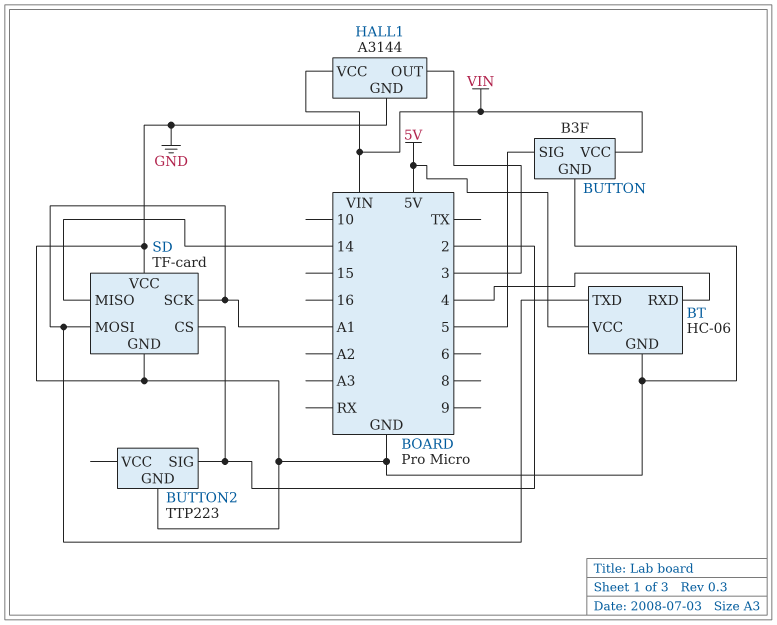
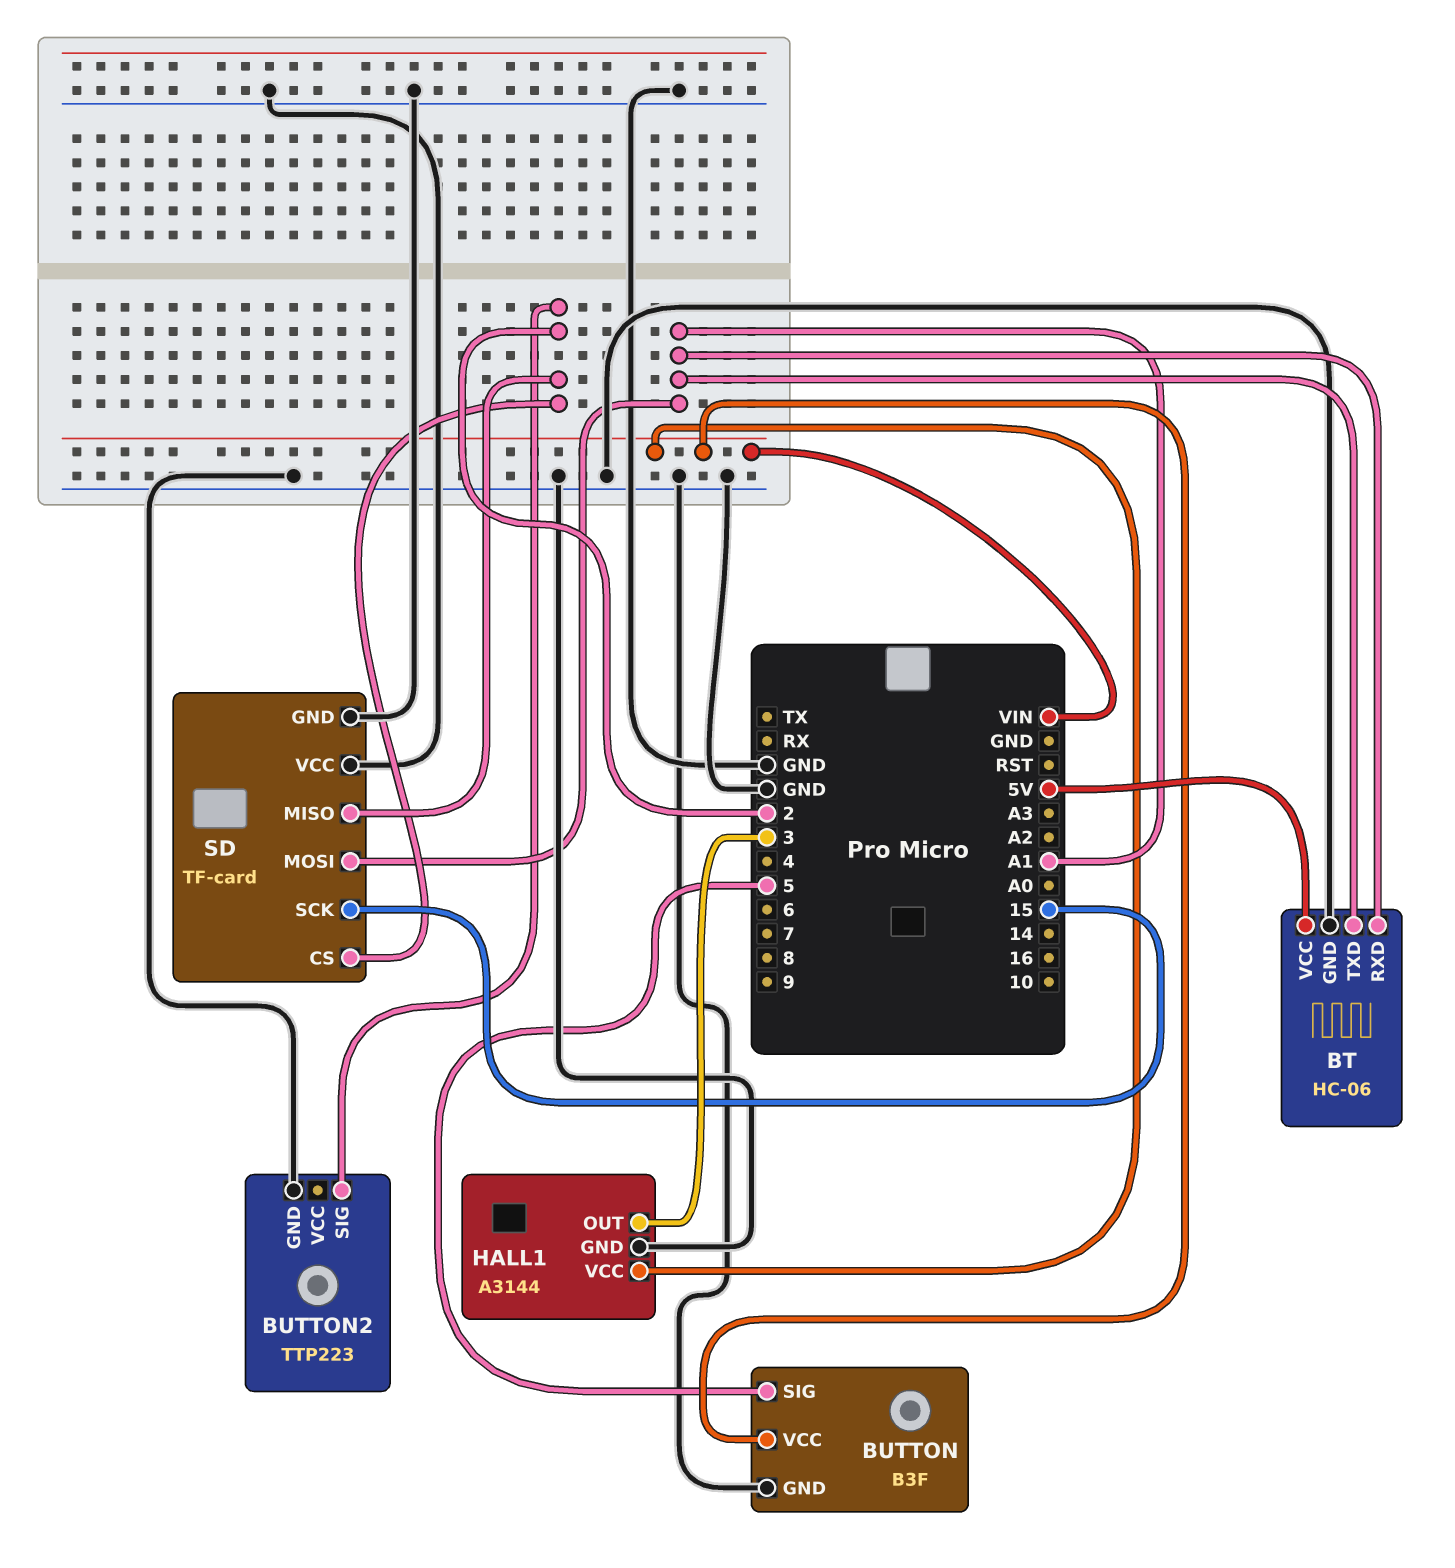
BT pin RXD: 4 -> A1
SD pin MISO: 14 -> 2
SD pin SCK: A1 -> 15

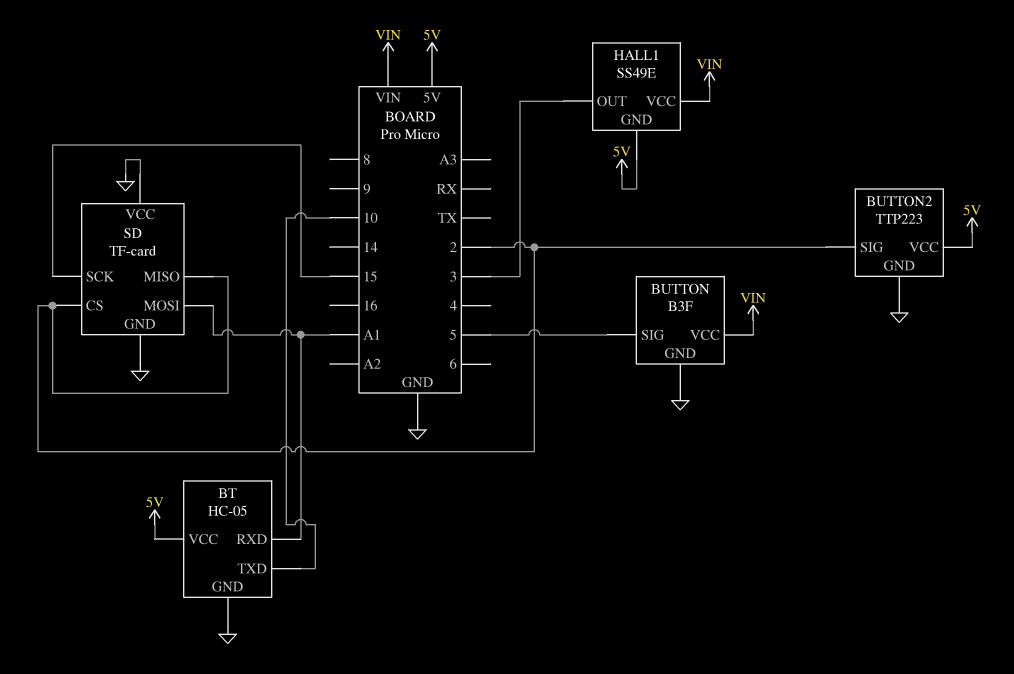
BT: HC-06 -> HC-05
BT pin TXD: A1 -> 10
BUTTON2 pin VCC: none -> 5V
HALL1: A3144 -> SS49E
HALL1 pin GND: GND -> 5V

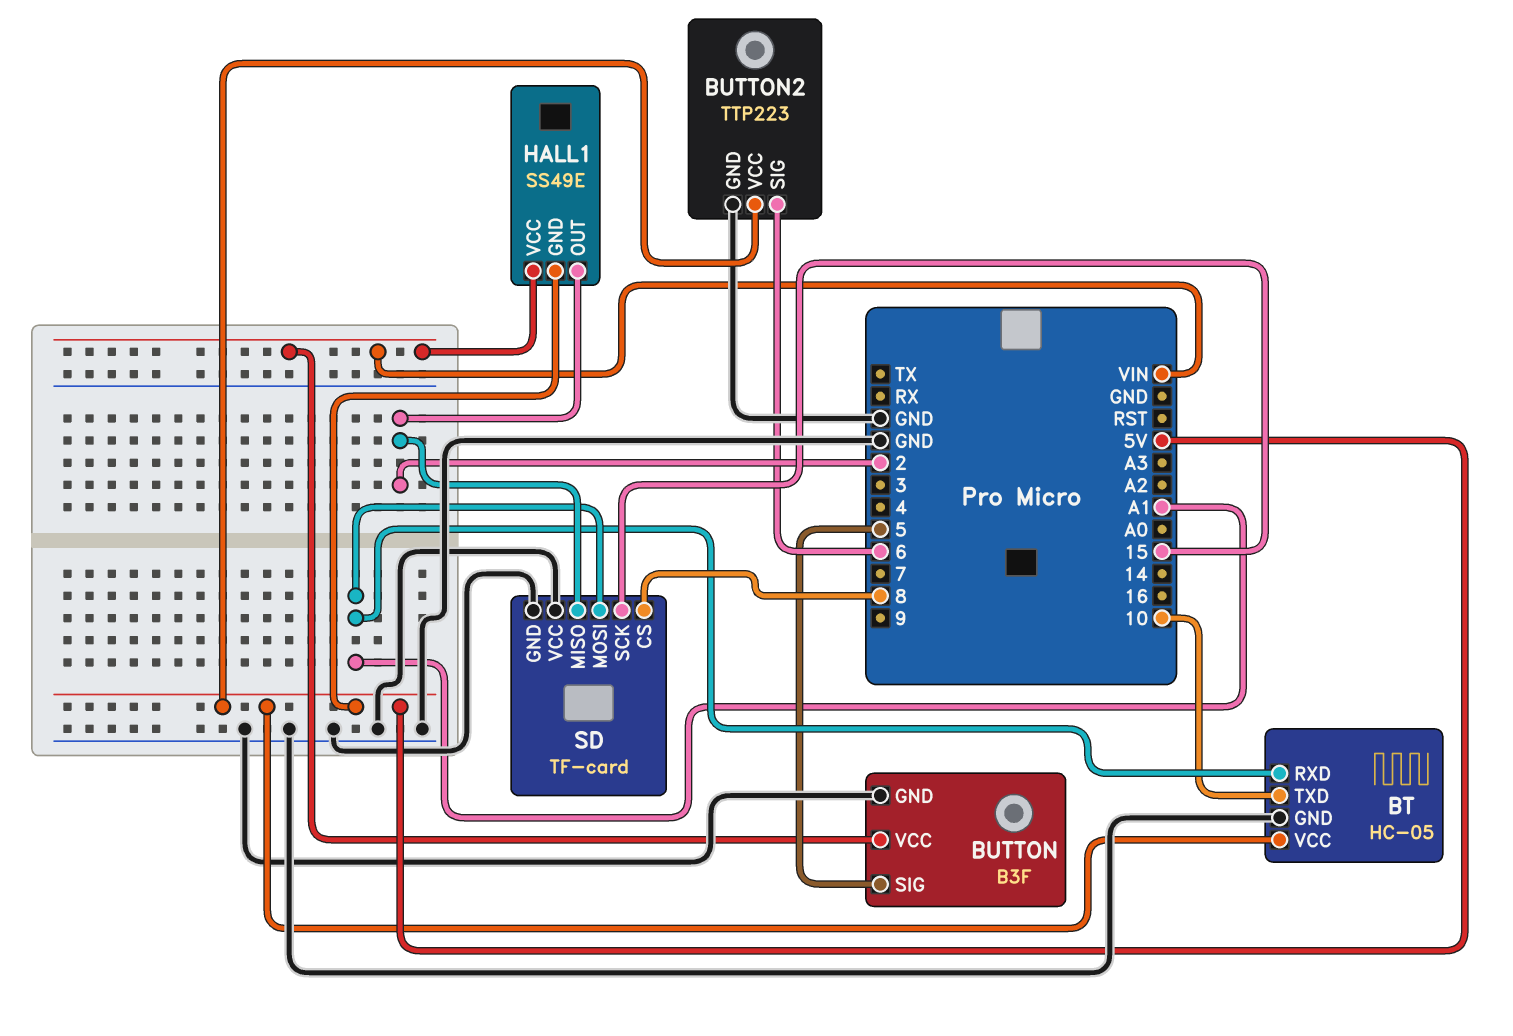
BUTTON2 pin SIG: 2 -> 6
HALL1 pin OUT: 3 -> 2
SD pin CS: 2 -> 8

